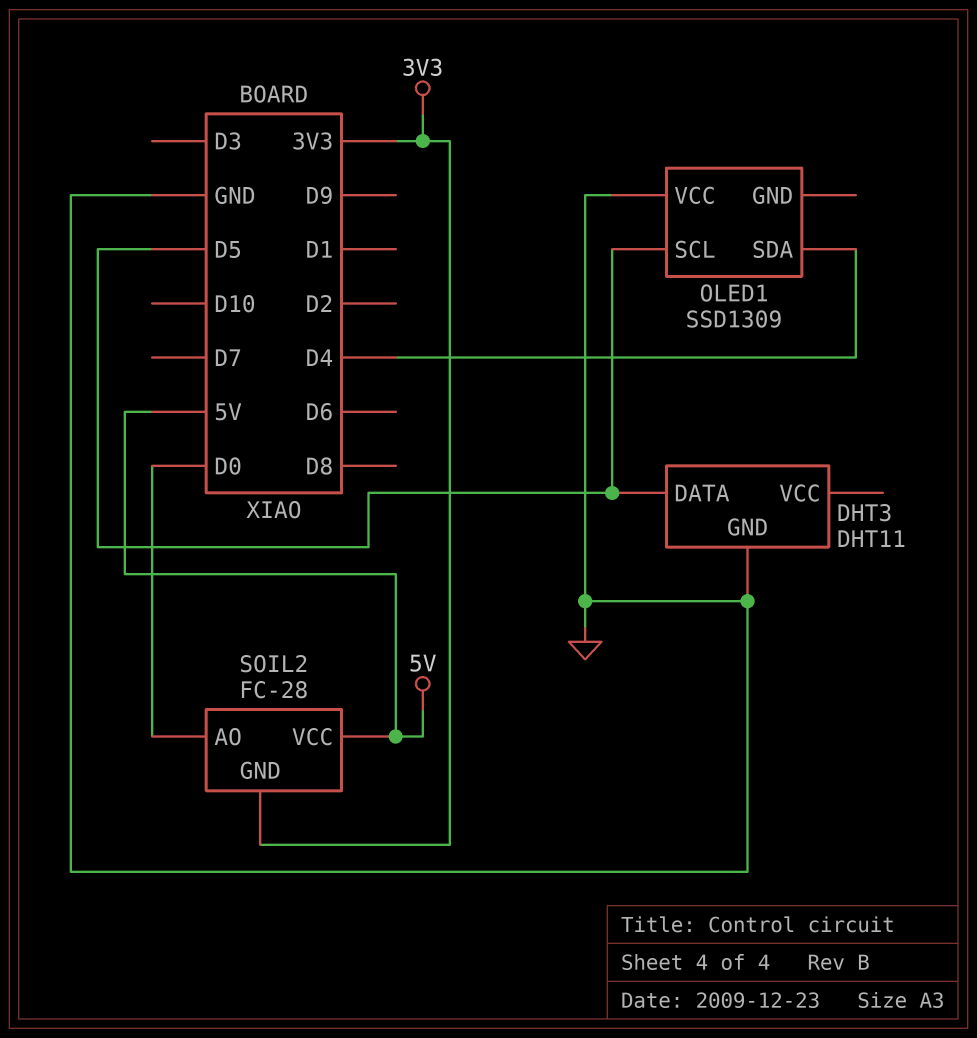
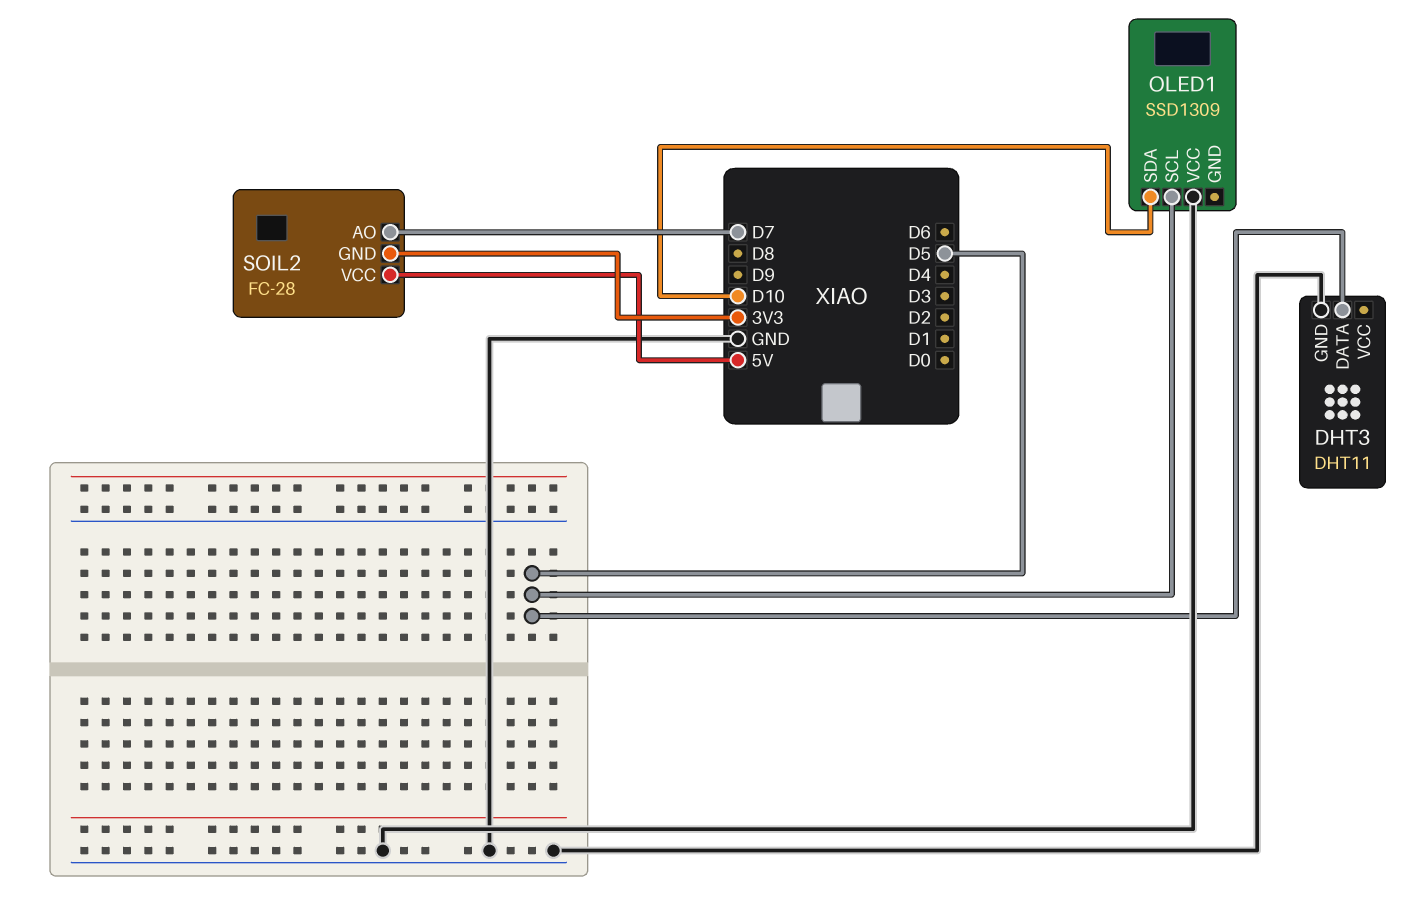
OLED1 pin SDA: D4 -> D10
SOIL2 pin AO: D0 -> D7

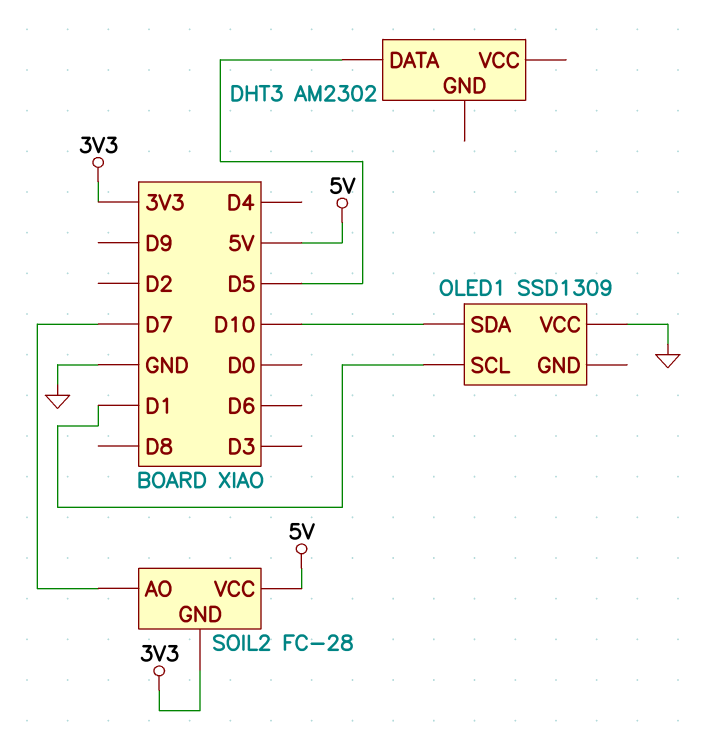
DHT3: DHT11 -> AM2302
DHT3 pin GND: GND -> none
OLED1 pin SCL: D5 -> D1

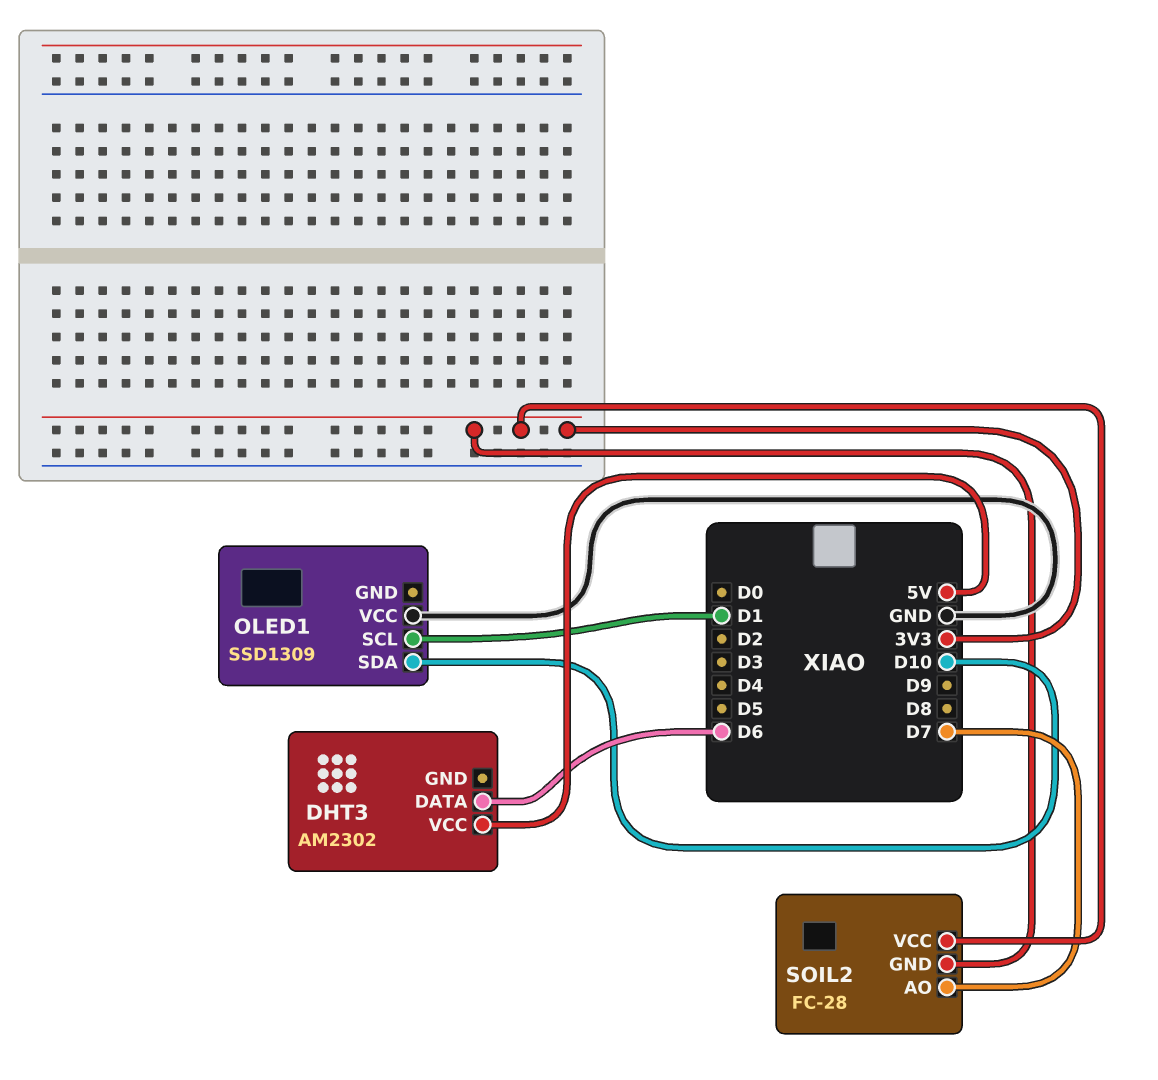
DHT3 pin DATA: D5 -> D6
DHT3 pin VCC: none -> 5V
SOIL2 pin VCC: 5V -> 3V3

